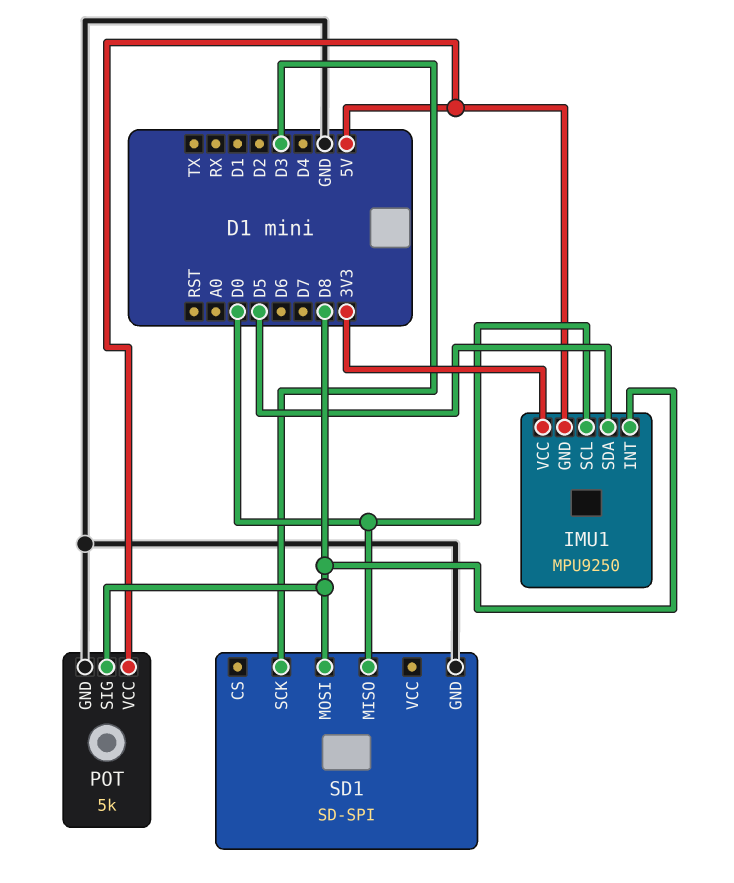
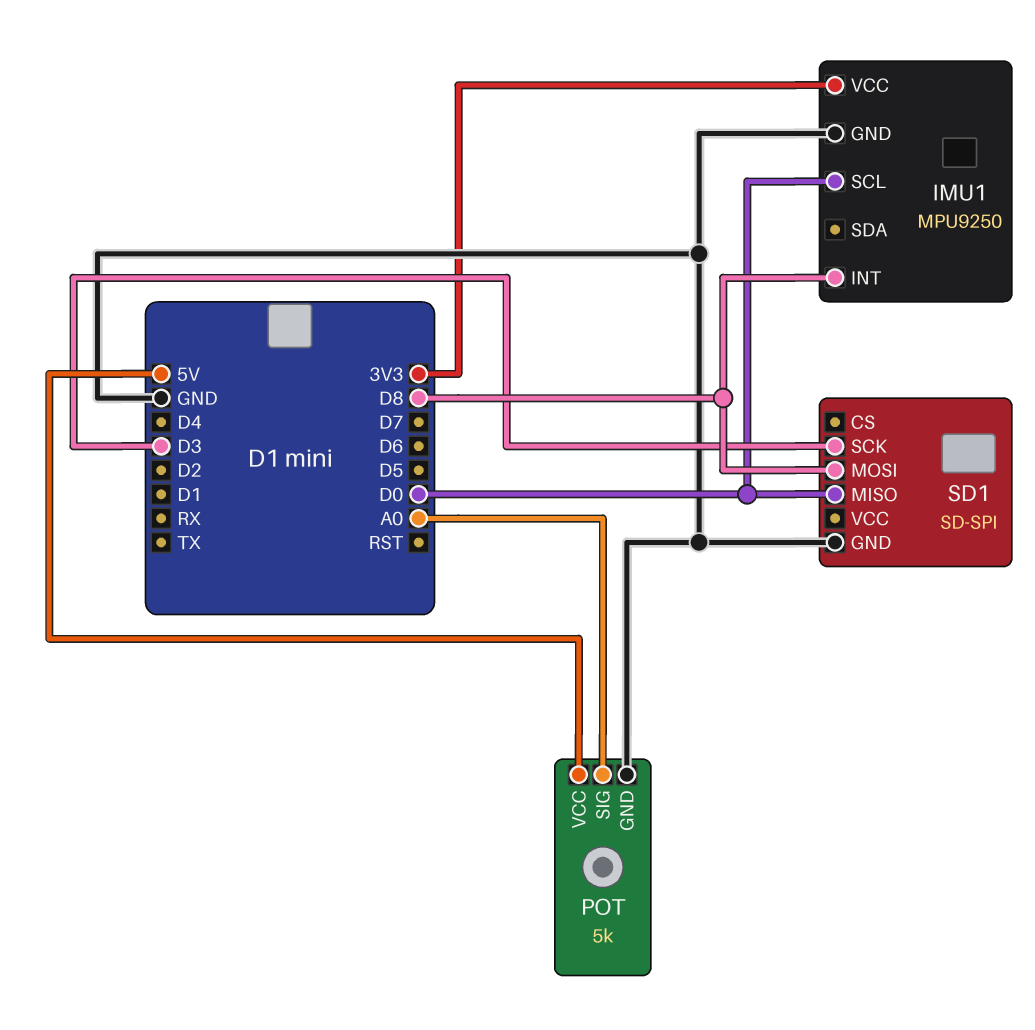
IMU1 pin GND: 5V -> GND
IMU1 pin SDA: D5 -> none
POT pin SIG: D8 -> A0

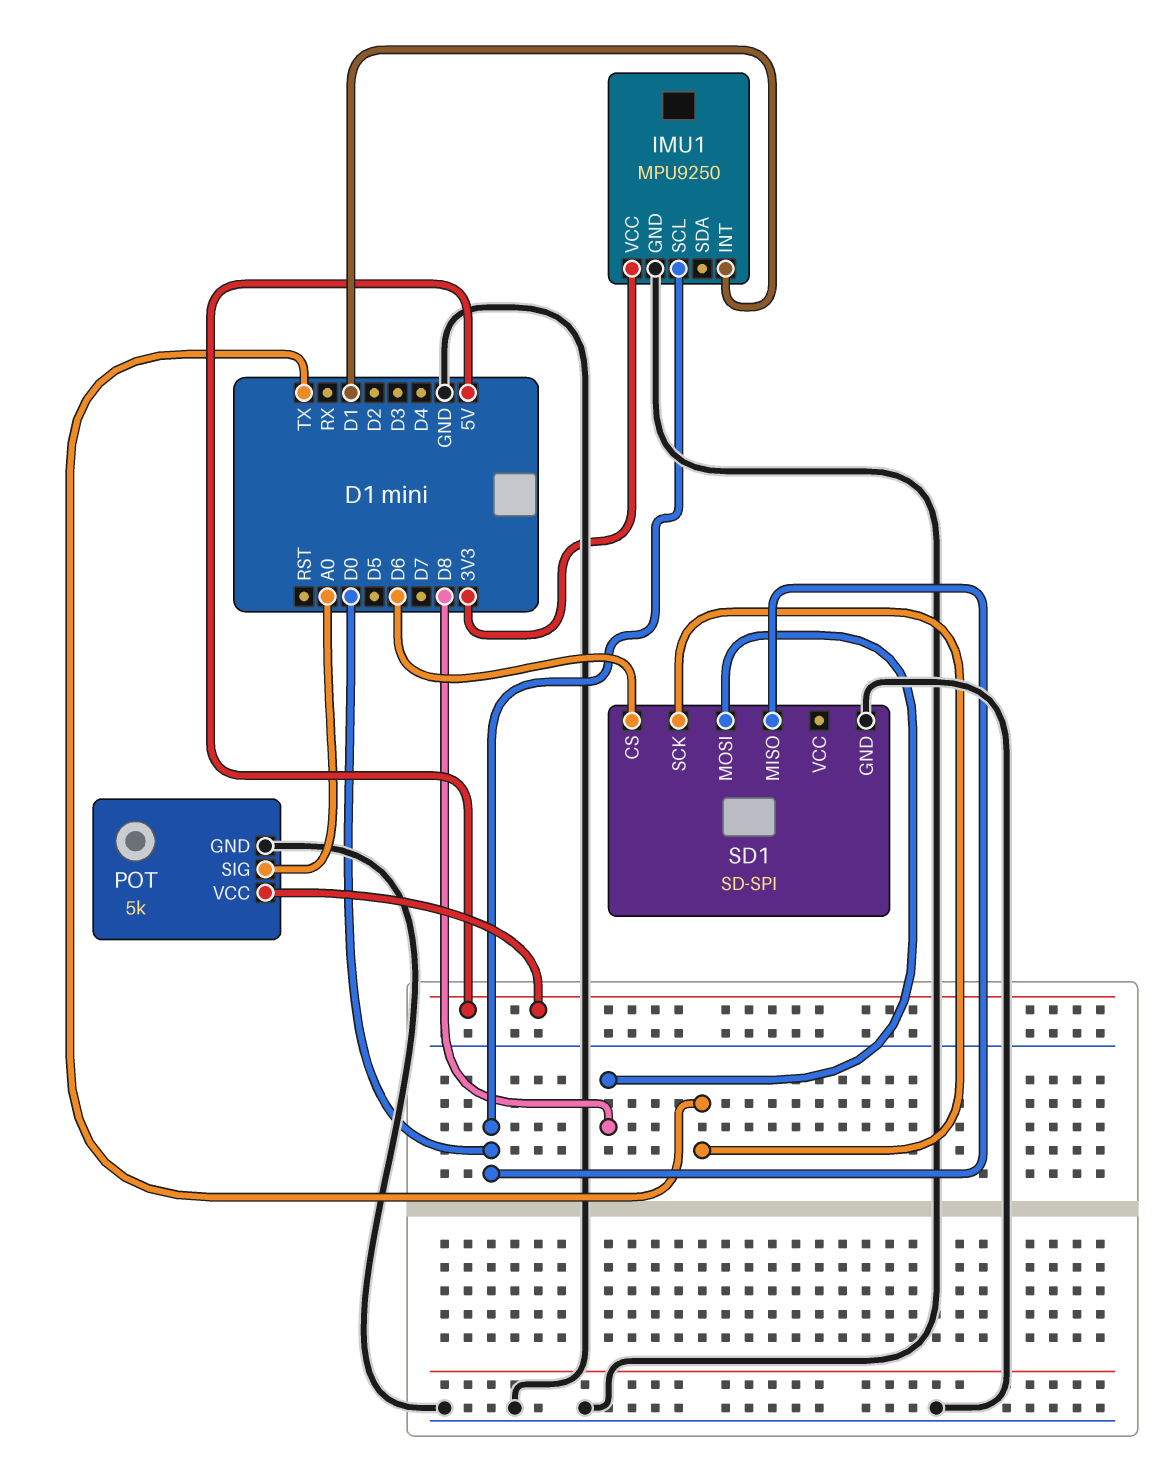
IMU1 pin INT: D8 -> D1
SD1 pin CS: none -> D6
SD1 pin SCK: D3 -> TX

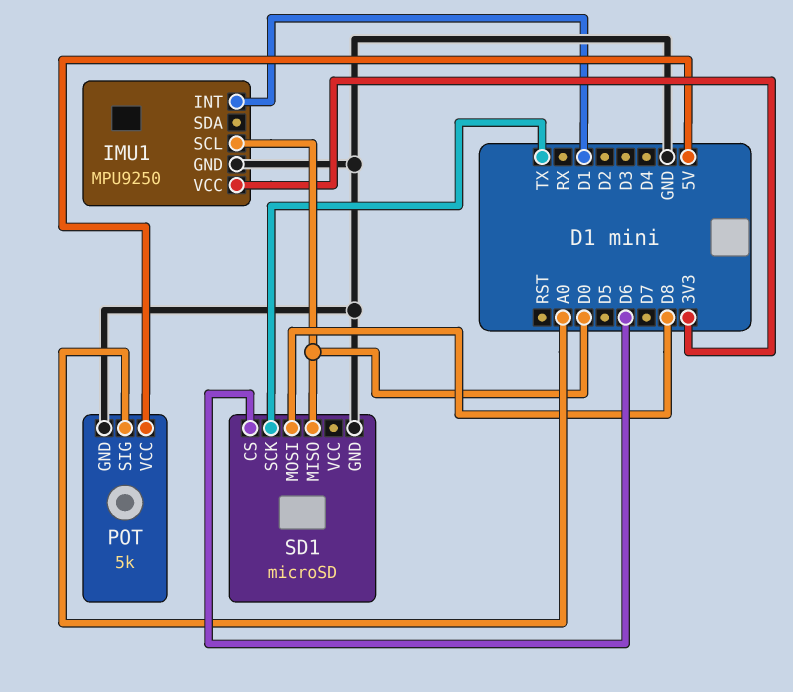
SD1: SD-SPI -> microSD

